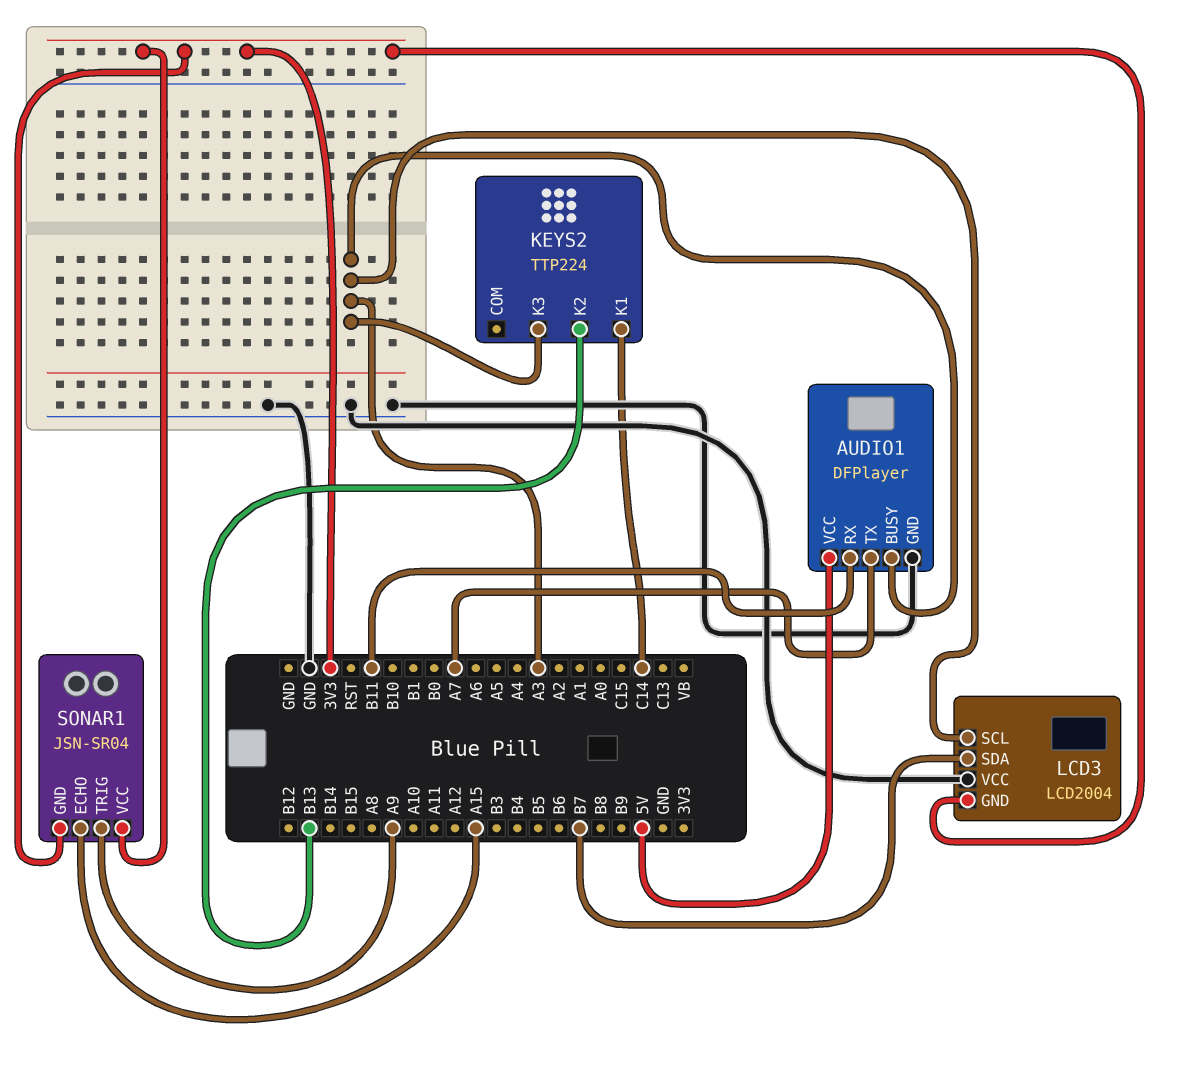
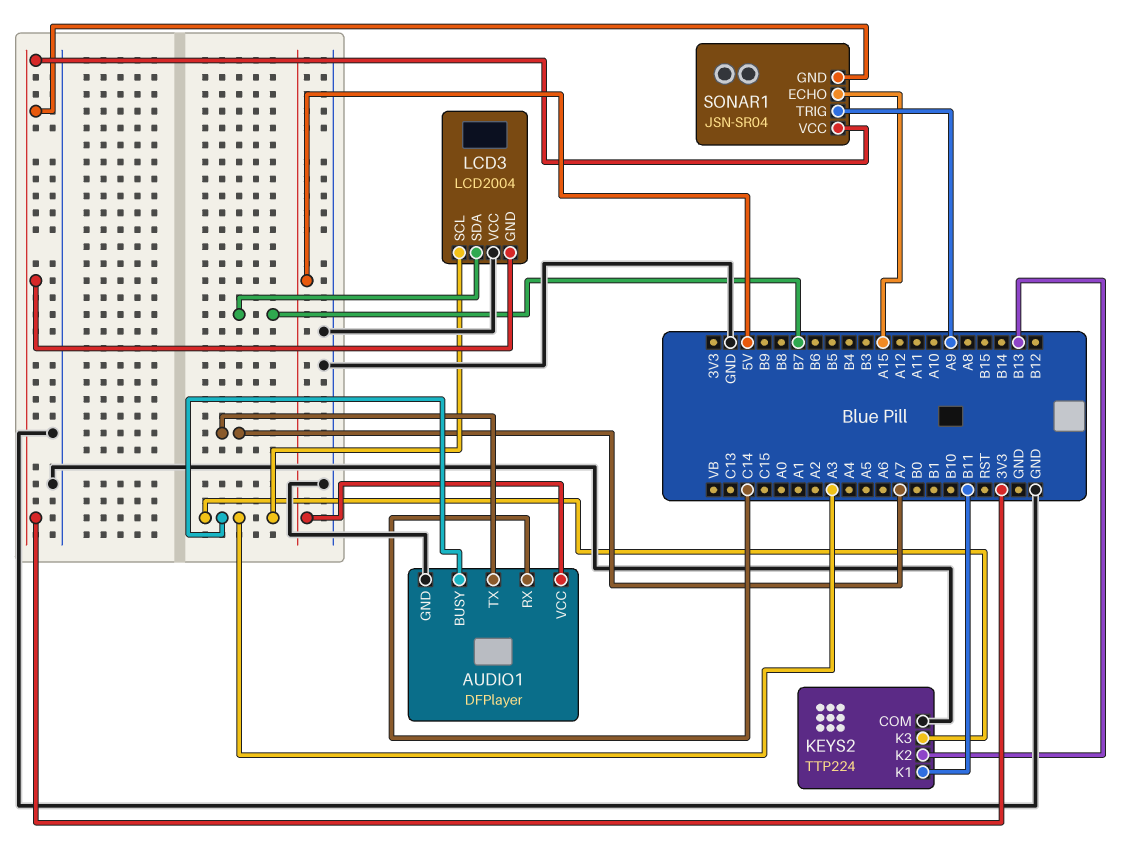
AUDIO1 pin RX: B11 -> C14
KEYS2 pin COM: none -> GND
KEYS2 pin K1: C14 -> B11

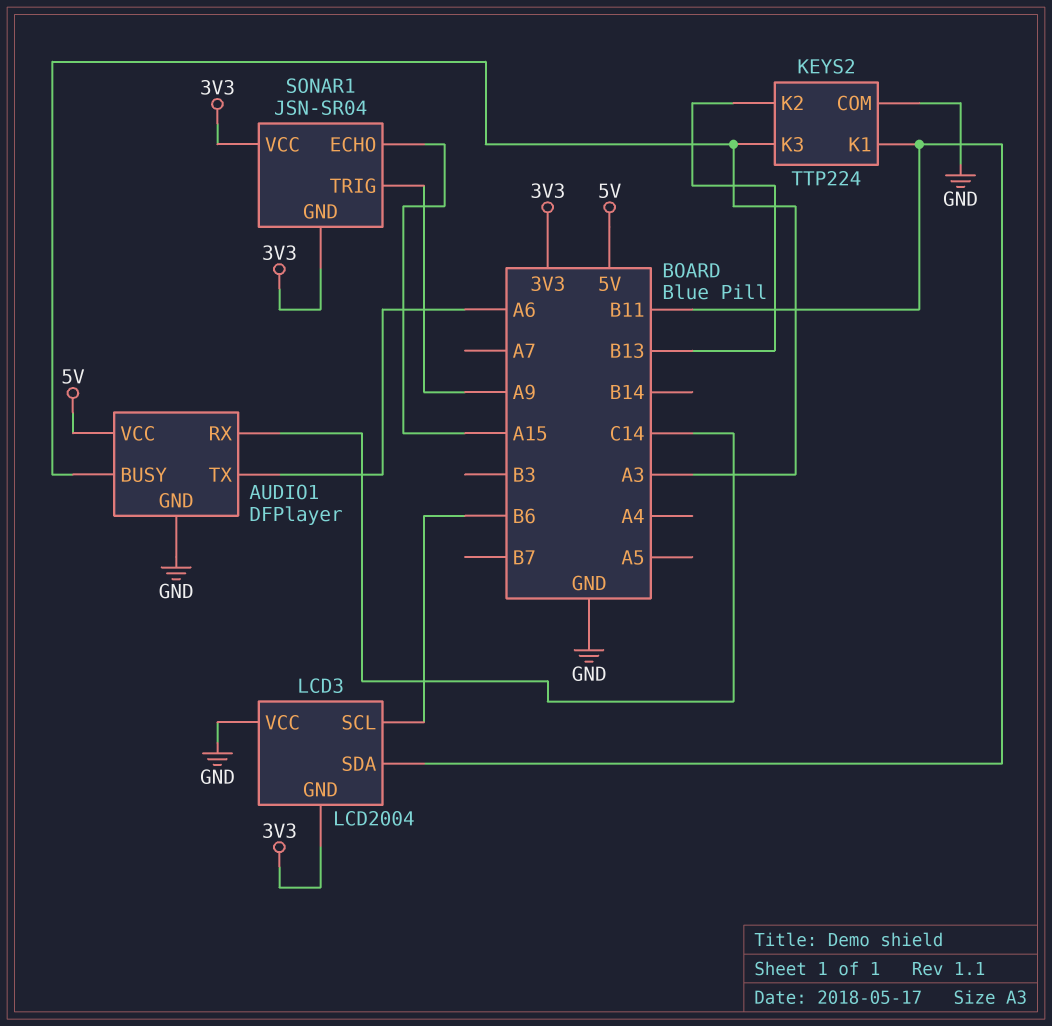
AUDIO1 pin TX: A7 -> A6
LCD3 pin SCL: A3 -> B6
LCD3 pin SDA: B7 -> B11

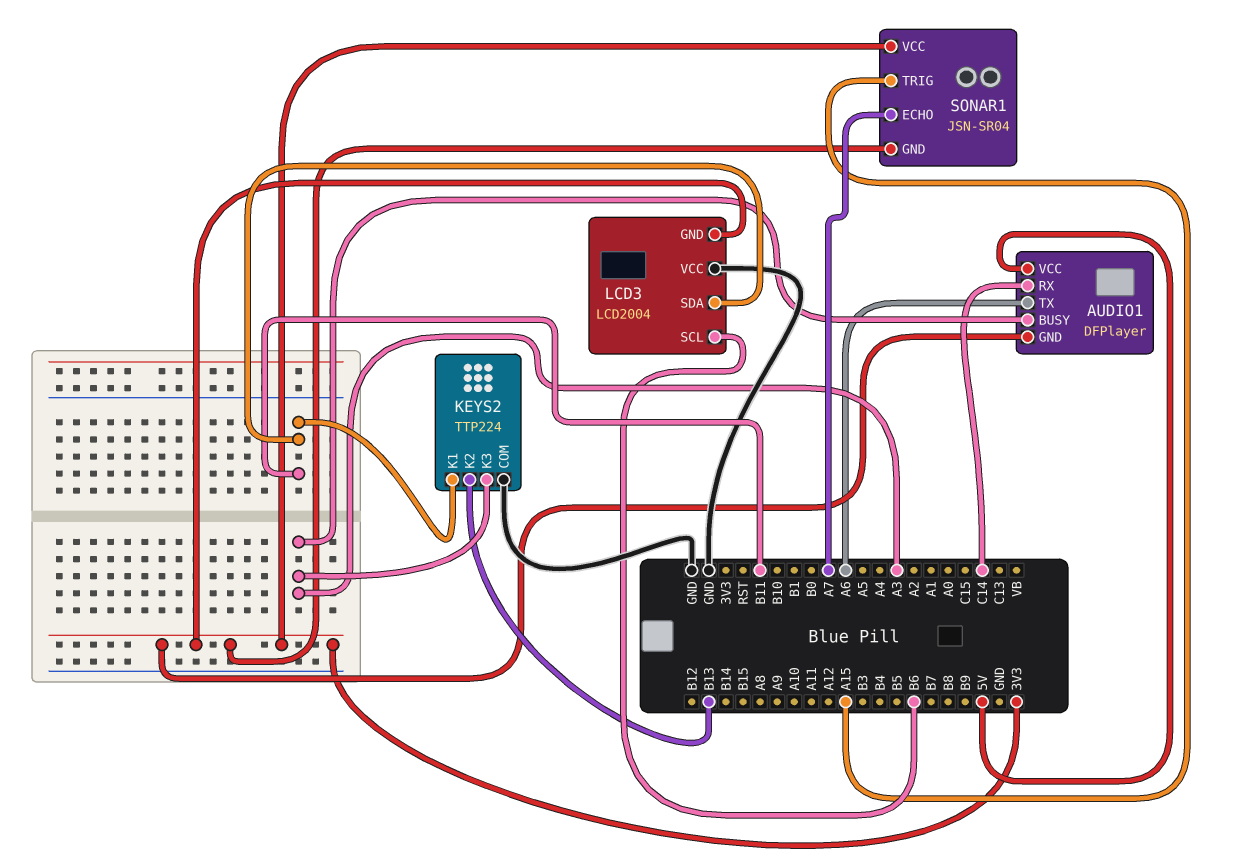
AUDIO1 pin GND: GND -> 3V3
SONAR1 pin ECHO: A15 -> A7
SONAR1 pin TRIG: A9 -> A15

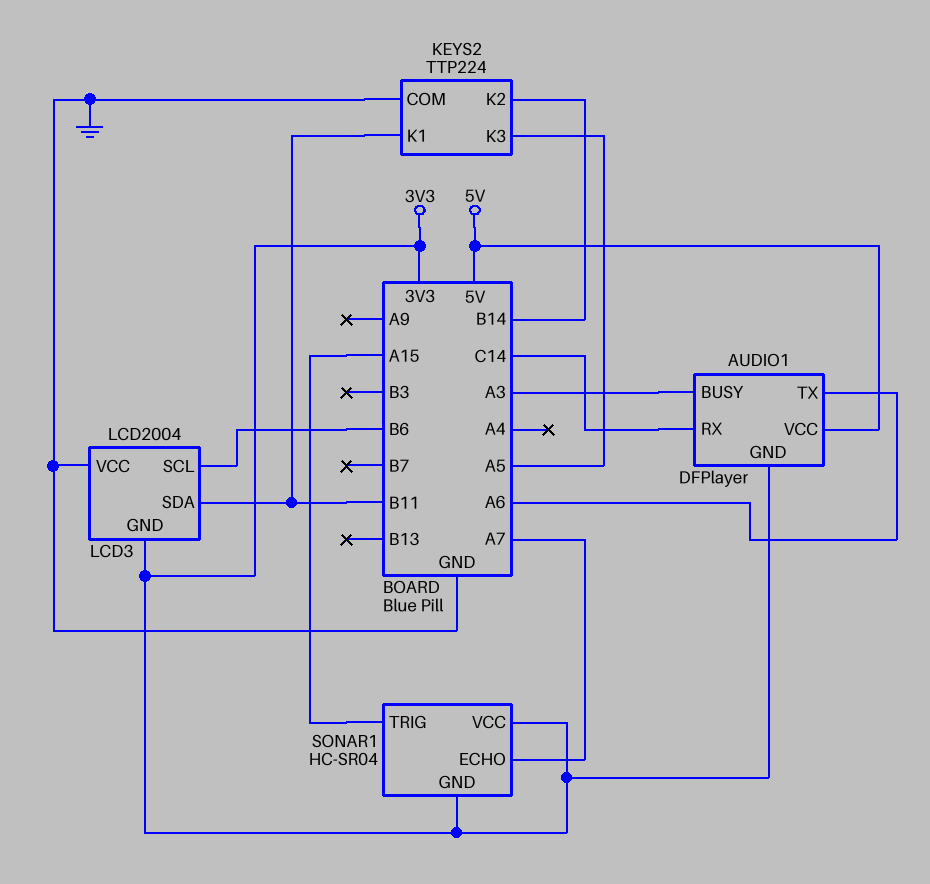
KEYS2 pin K2: B13 -> B14
KEYS2 pin K3: A3 -> A5
SONAR1: JSN-SR04 -> HC-SR04

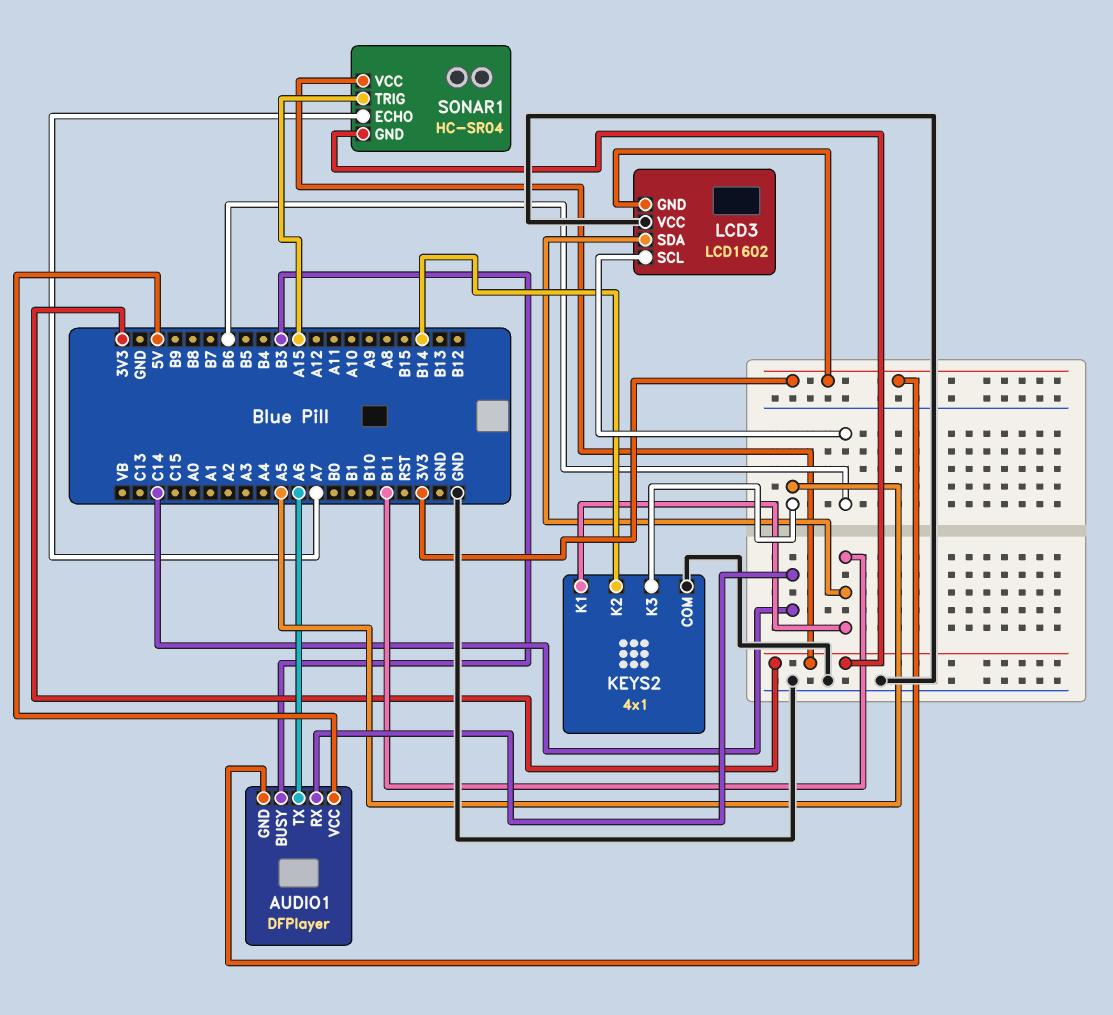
AUDIO1 pin BUSY: A3 -> B3
KEYS2: TTP224 -> 4x1
LCD3: LCD2004 -> LCD1602

